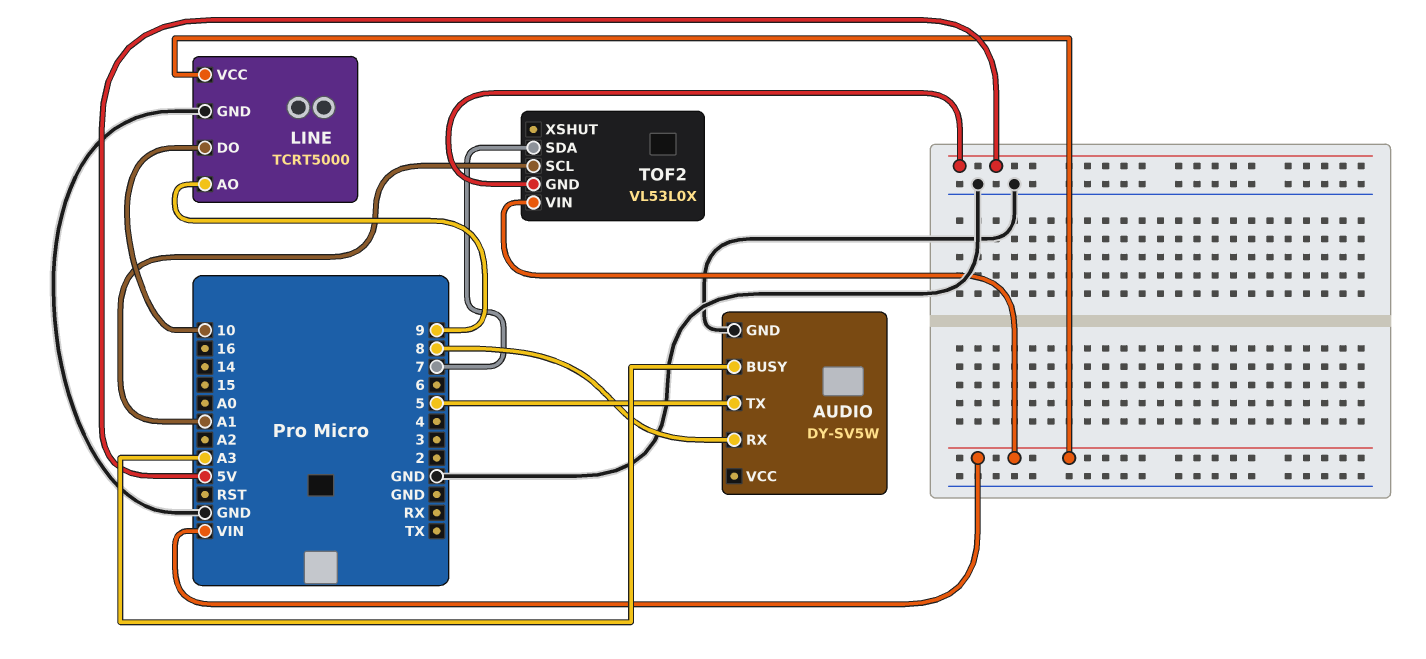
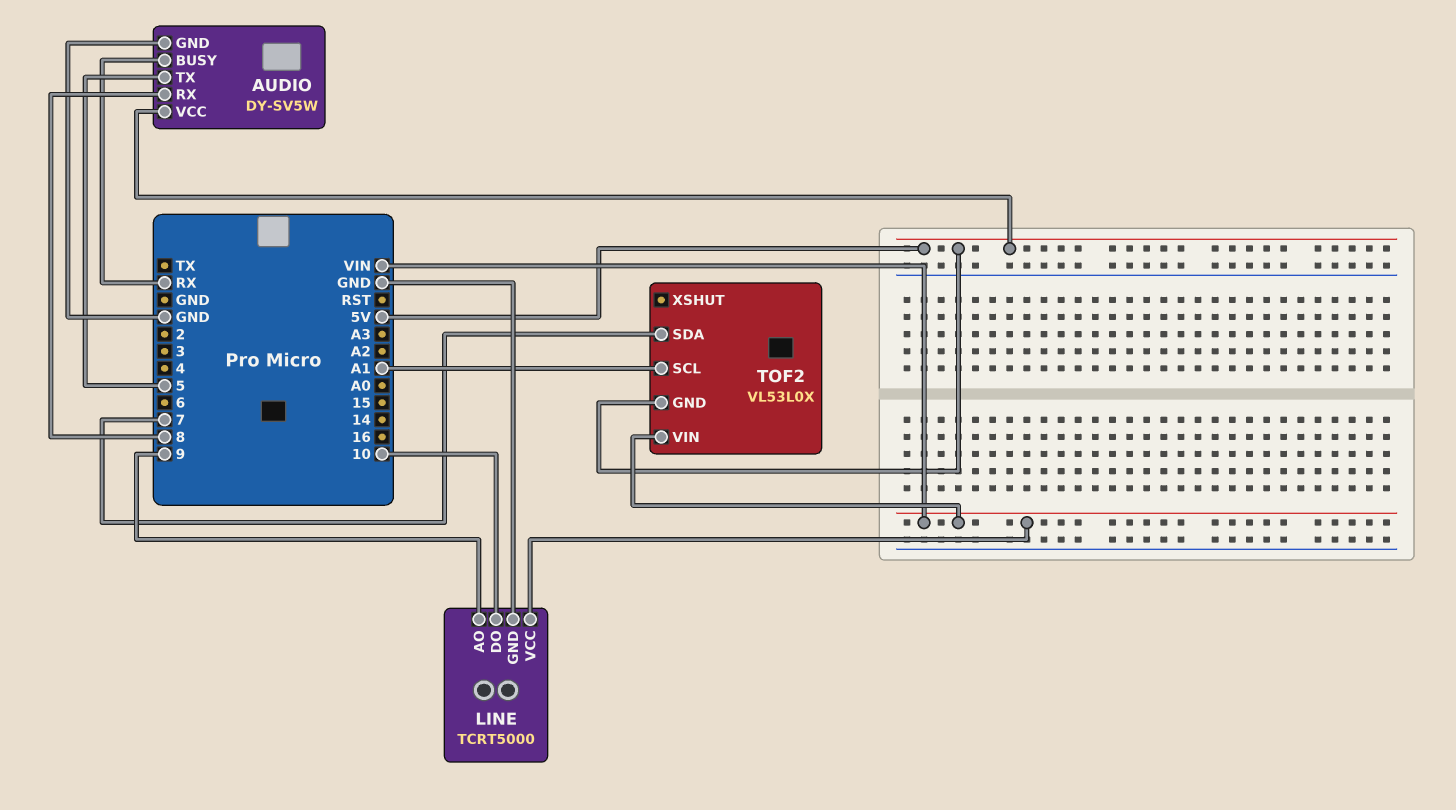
AUDIO pin BUSY: A3 -> RX
AUDIO pin VCC: none -> 5V

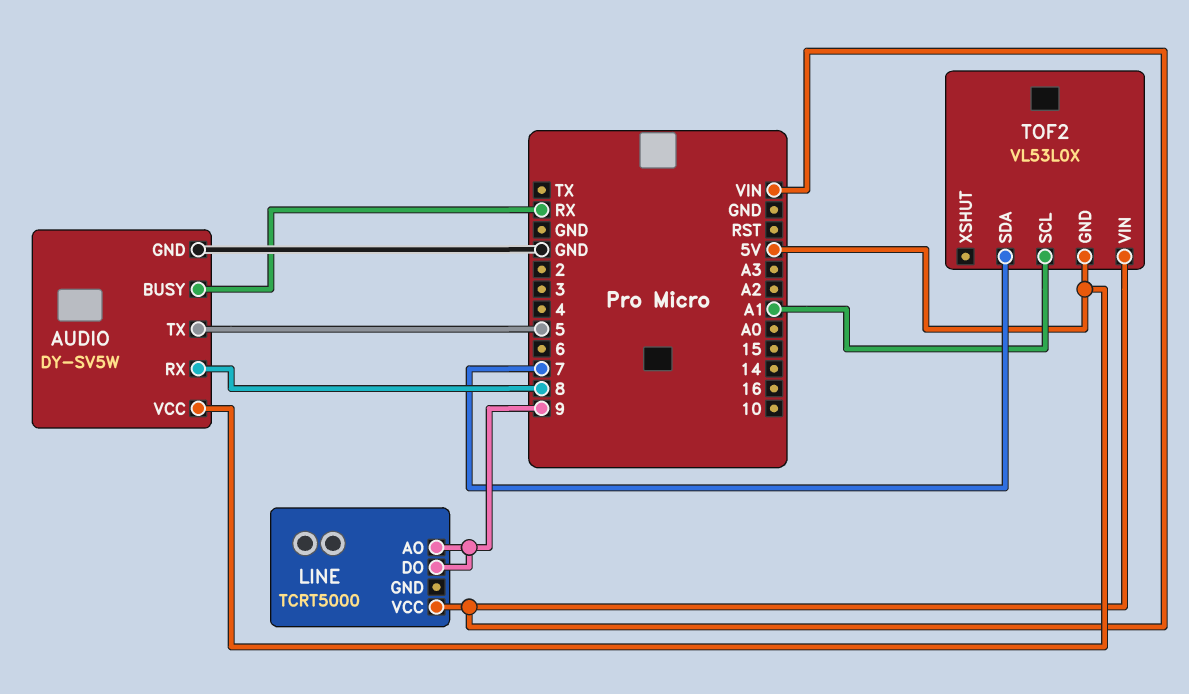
LINE pin DO: 10 -> 9
LINE pin GND: GND -> none

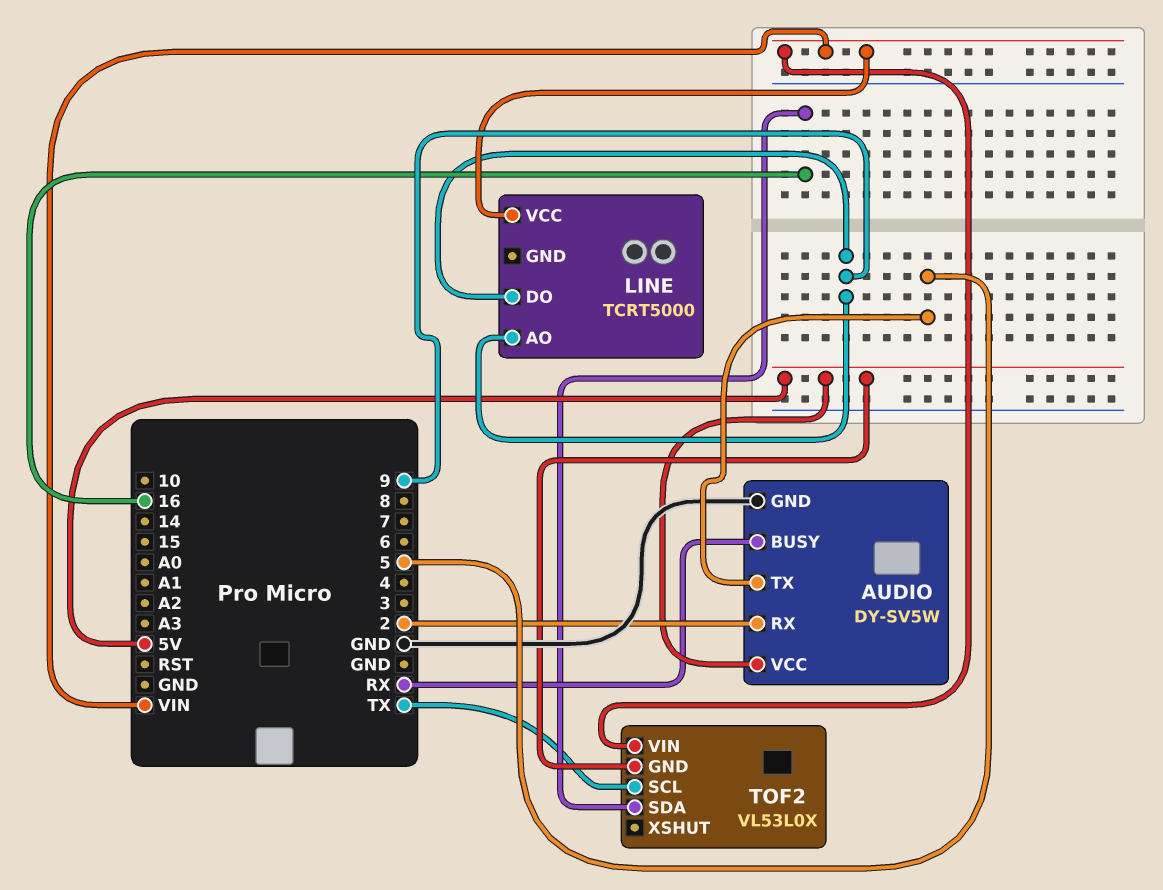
AUDIO pin RX: 8 -> 2
TOF2 pin SCL: A1 -> TX
TOF2 pin SDA: 7 -> 16

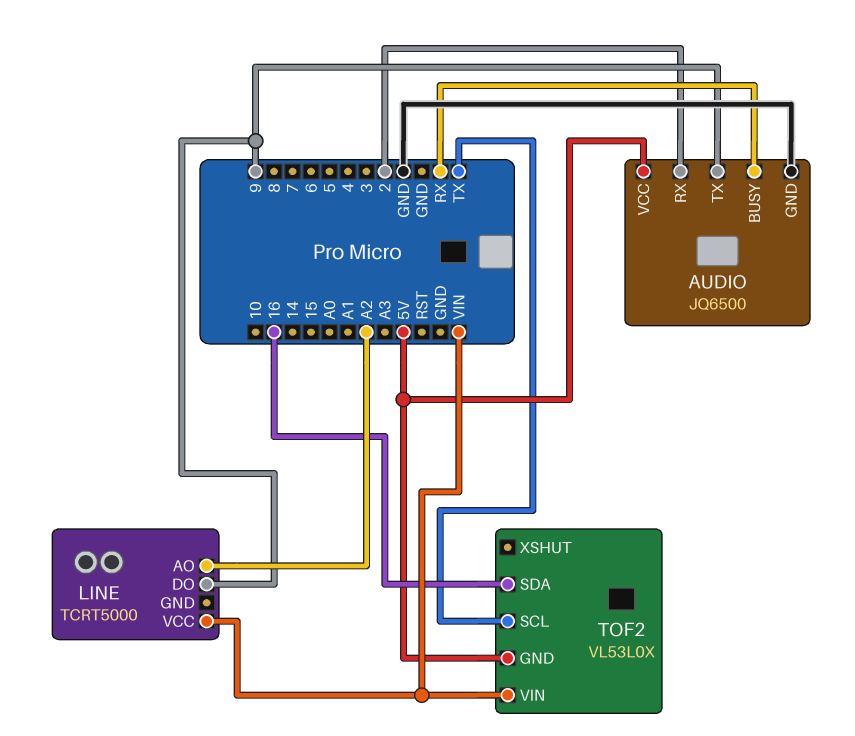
AUDIO: DY-SV5W -> JQ6500
AUDIO pin TX: 5 -> 9
LINE pin AO: 9 -> A2

